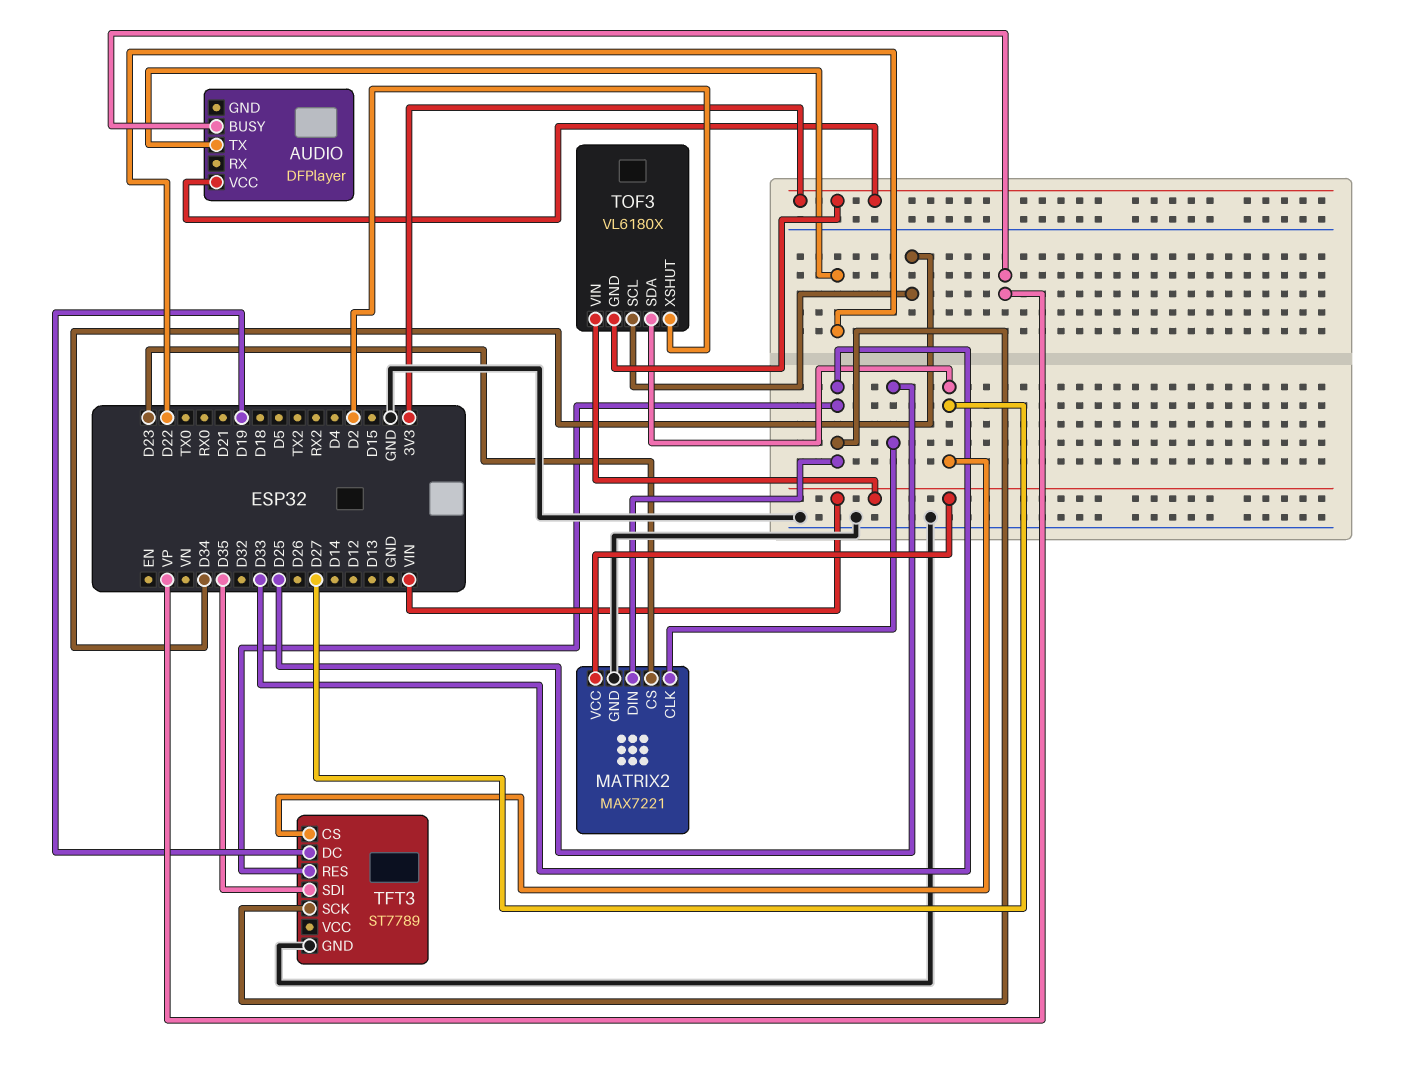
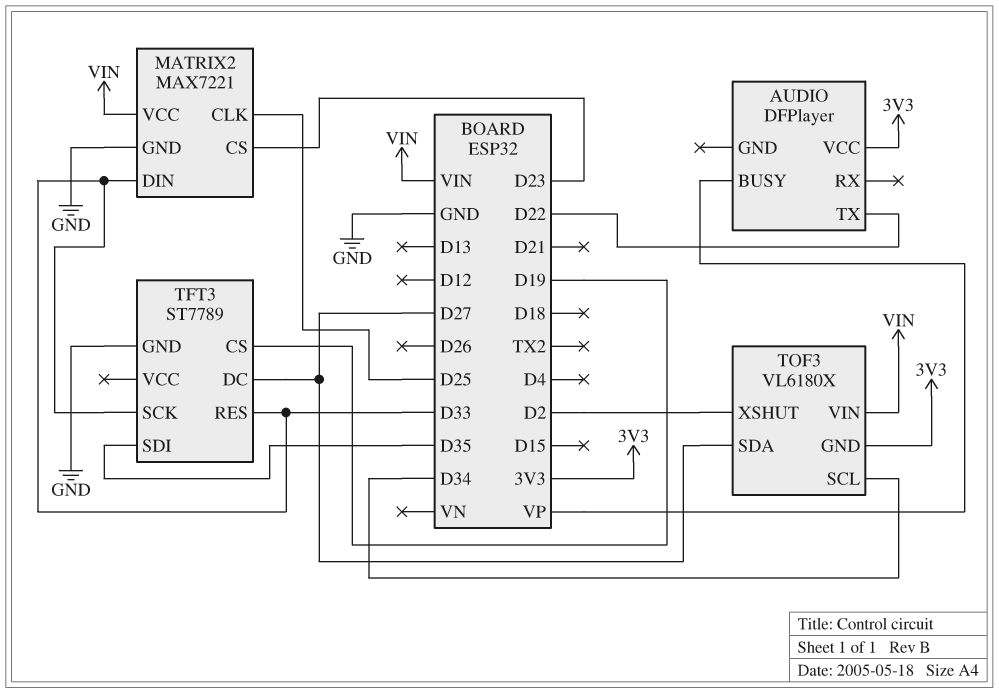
TFT3 pin CS: D27 -> D19
TFT3 pin DC: D19 -> D27

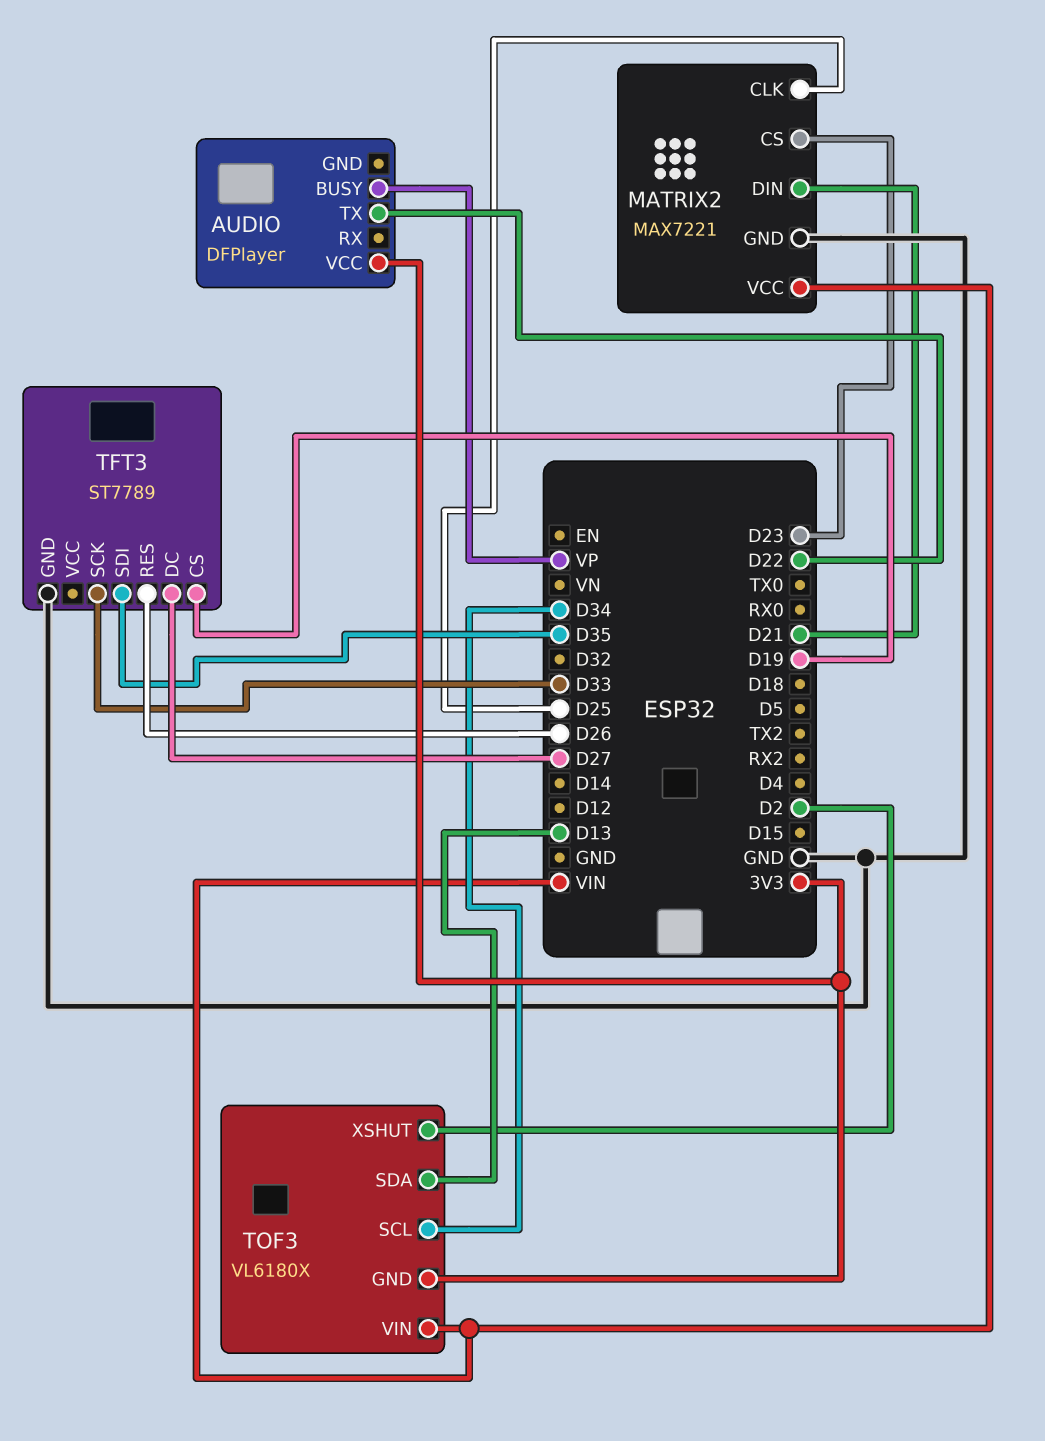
MATRIX2 pin DIN: D33 -> D21
TFT3 pin RES: D33 -> D26
TOF3 pin SDA: D27 -> D13

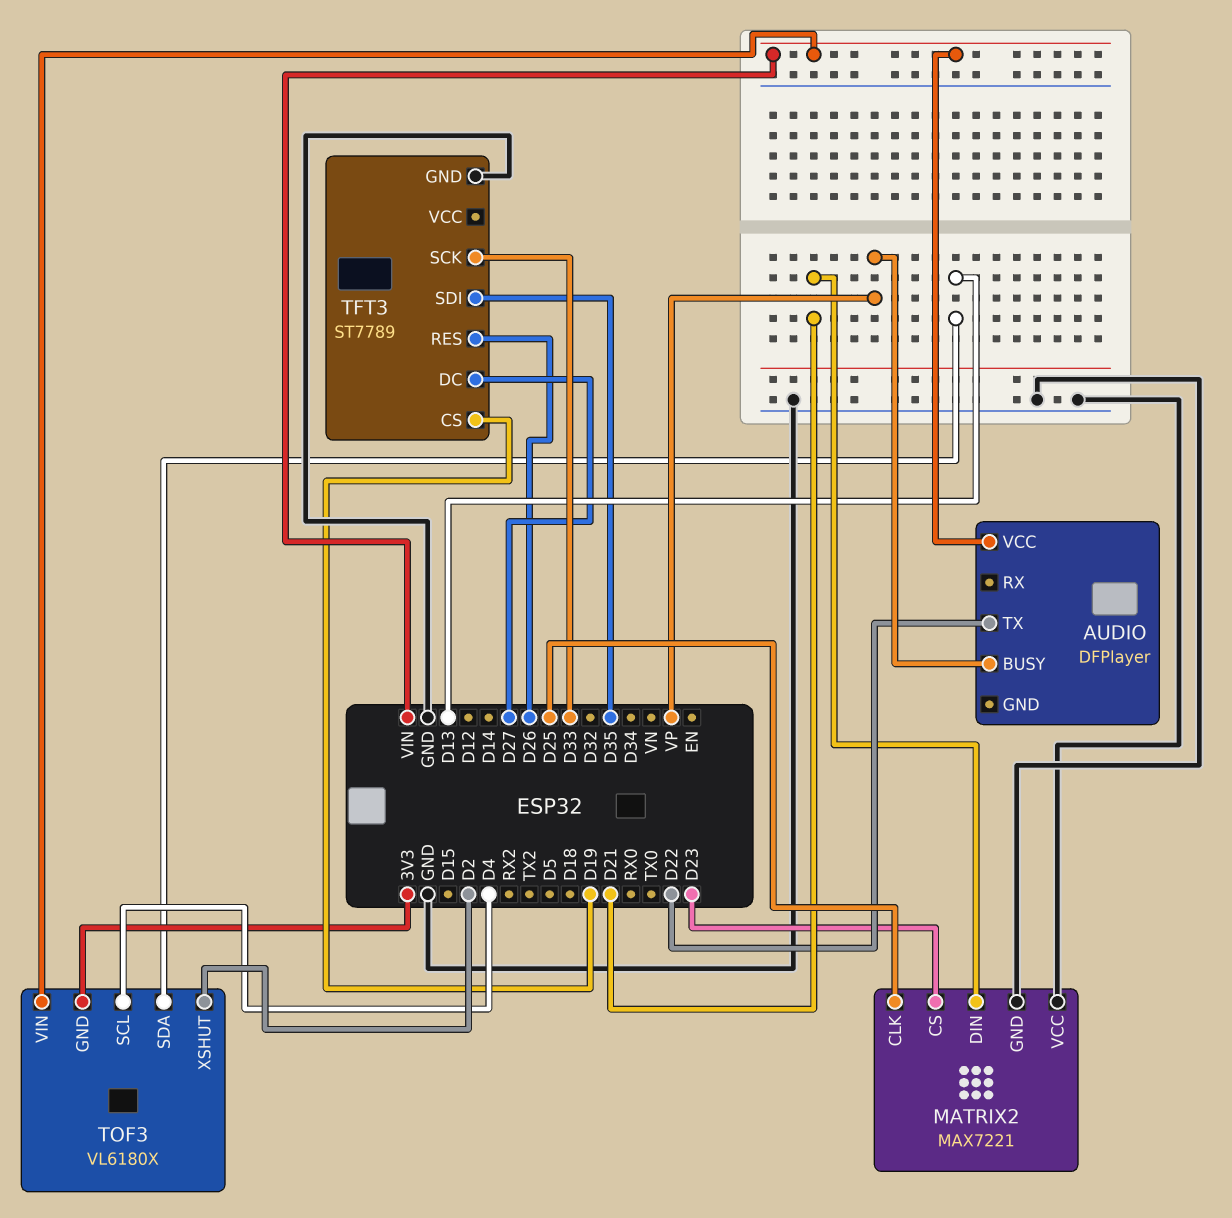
AUDIO pin VCC: 3V3 -> VIN
MATRIX2 pin VCC: VIN -> GND
TOF3 pin SCL: D34 -> D4

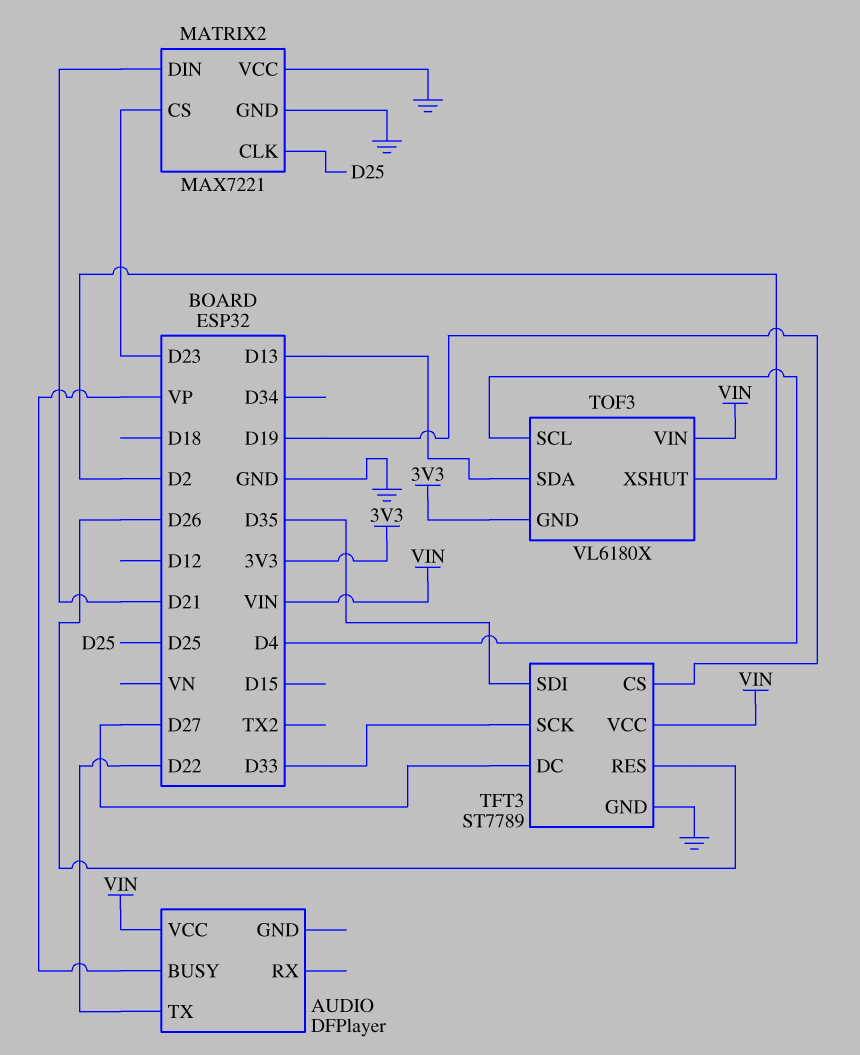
TFT3 pin VCC: none -> VIN

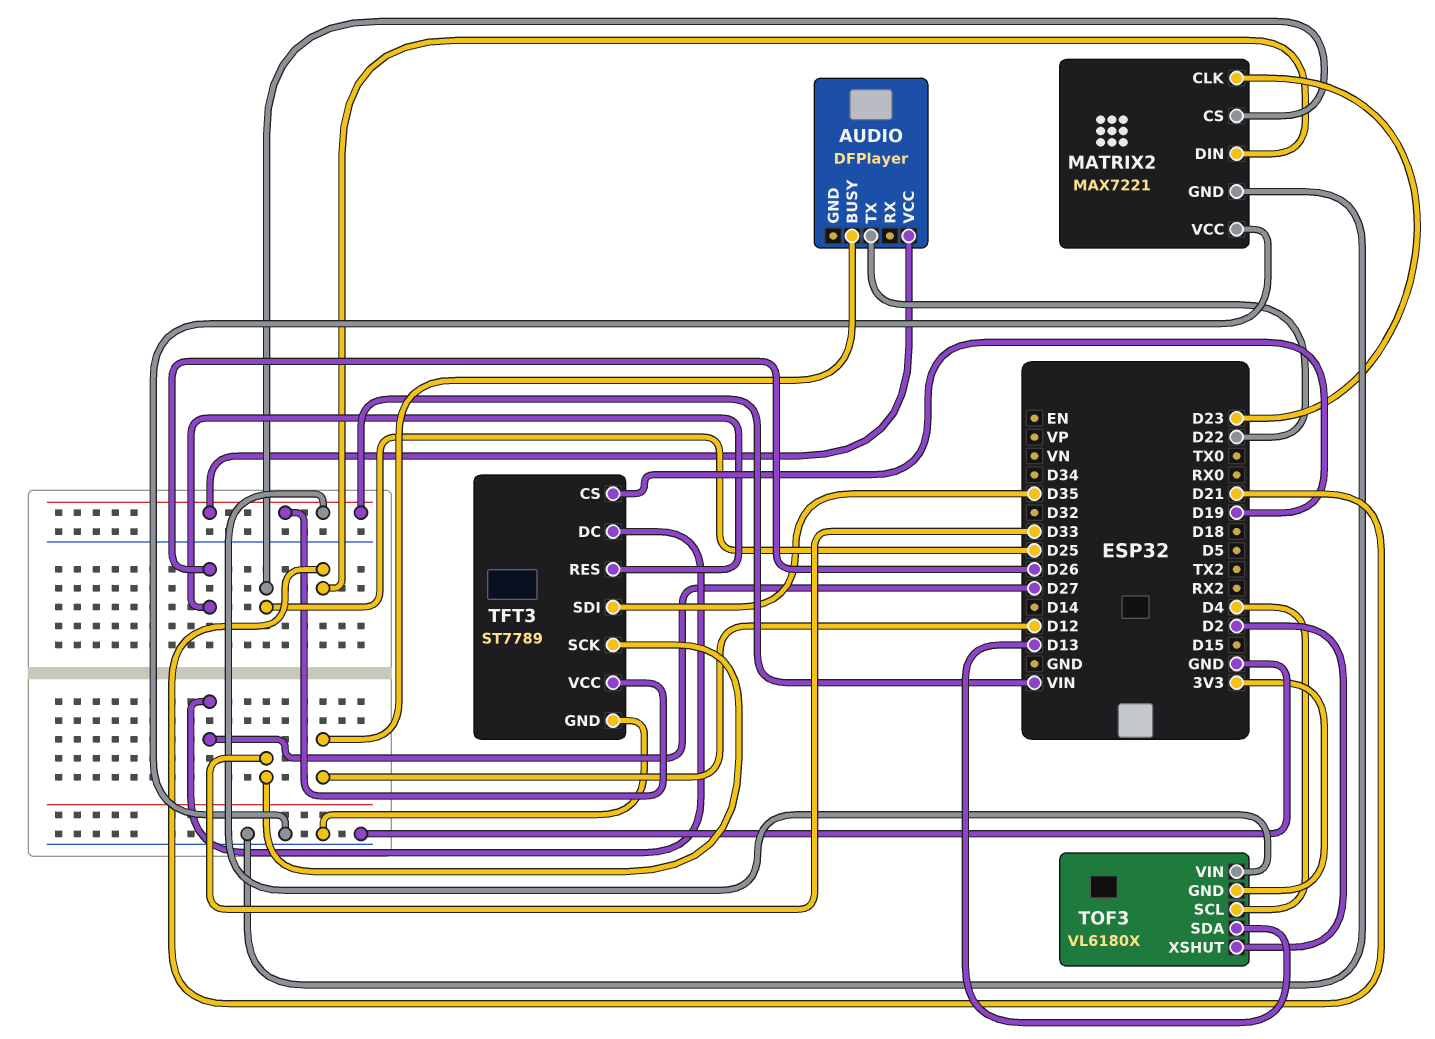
AUDIO pin BUSY: VP -> D12
MATRIX2 pin CLK: D25 -> D23
MATRIX2 pin CS: D23 -> D25

